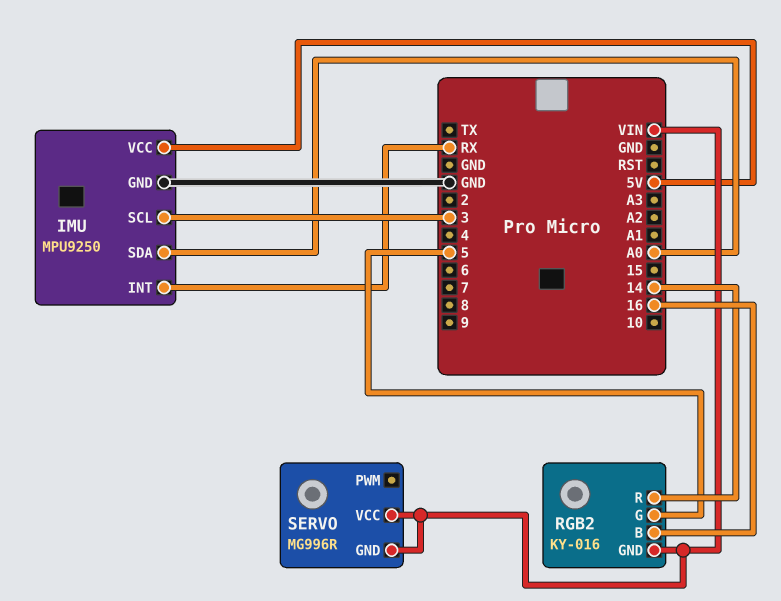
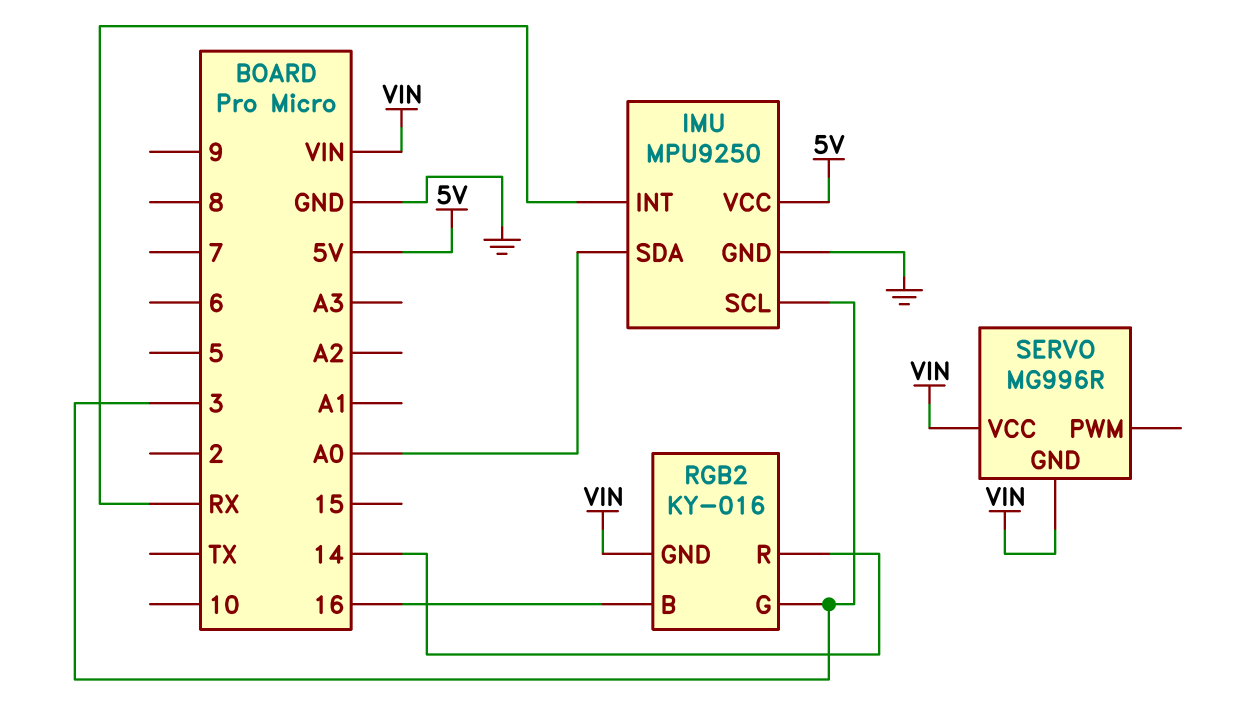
RGB2 pin G: 5 -> 3

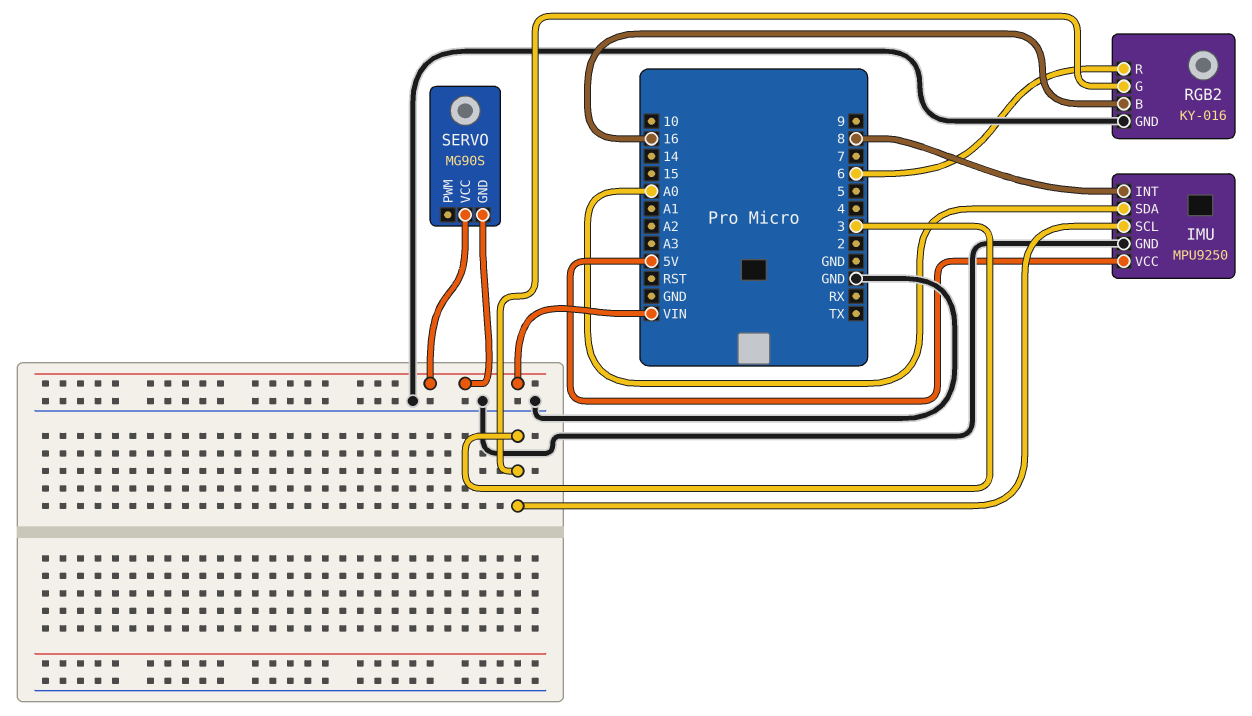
IMU pin INT: RX -> 8
RGB2 pin GND: VIN -> GND
RGB2 pin R: 14 -> 6
SERVO: MG996R -> MG90S

